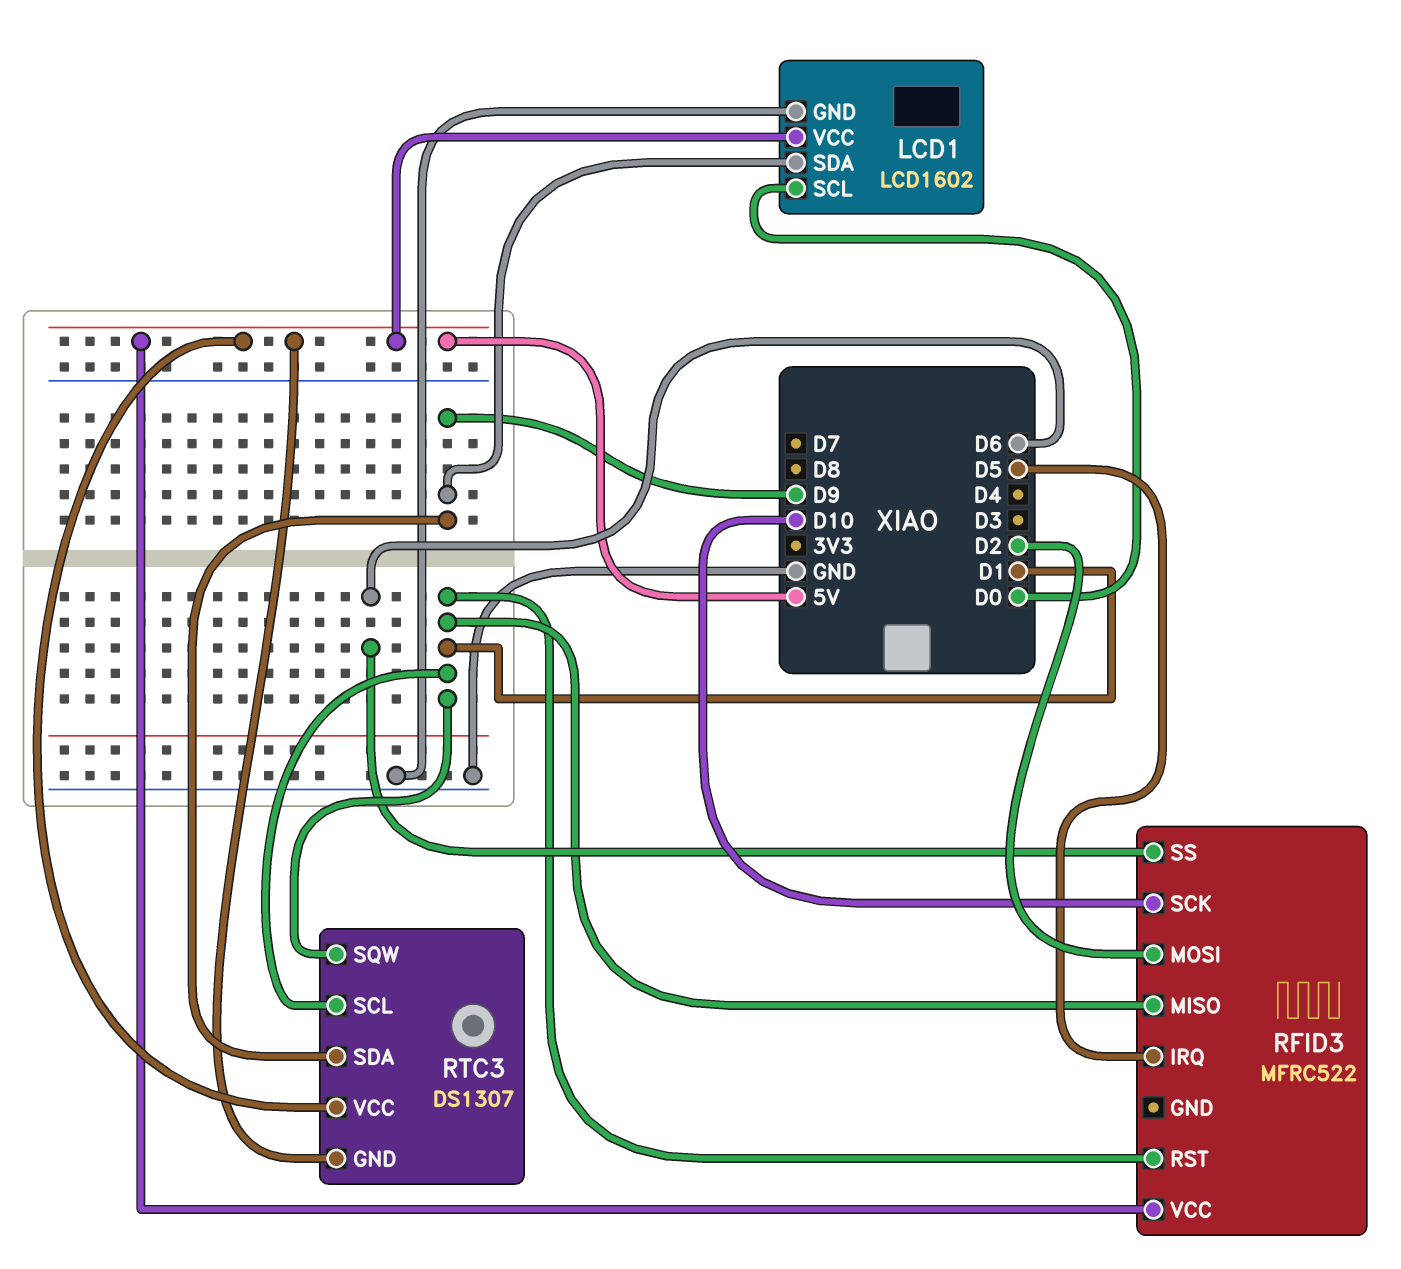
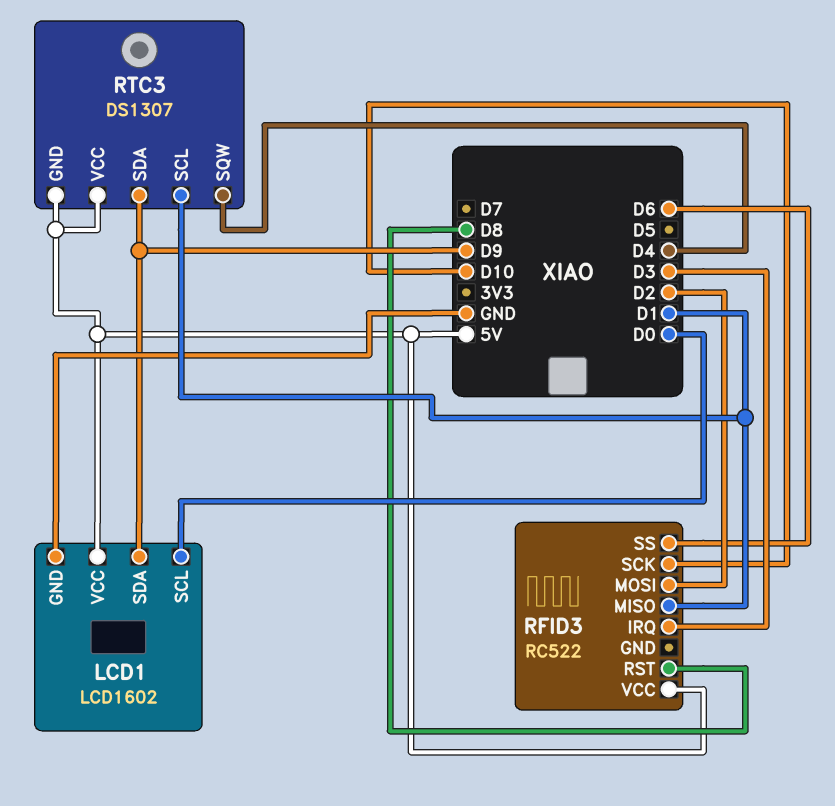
RFID3: MFRC522 -> RC522
RFID3 pin IRQ: D5 -> D3
RFID3 pin RST: D1 -> D8
RTC3 pin SQW: D1 -> D4

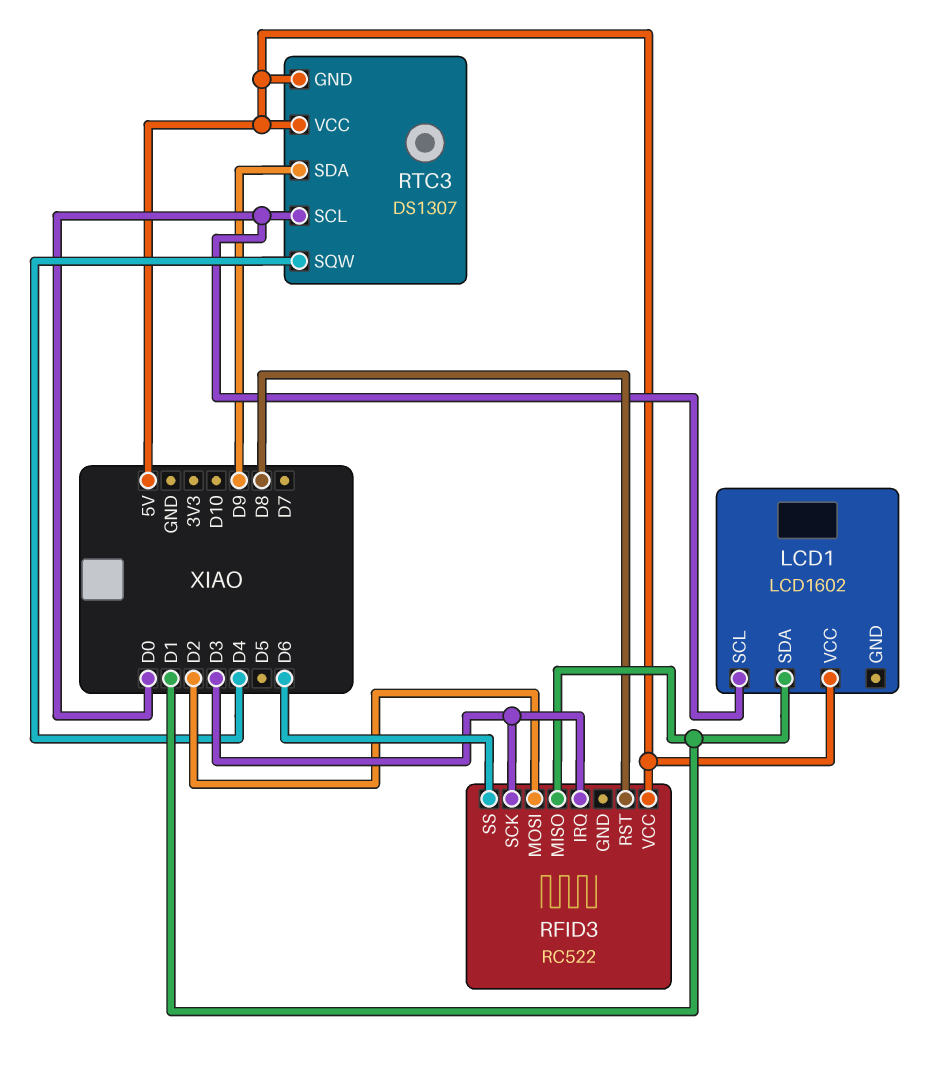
LCD1 pin GND: GND -> none
LCD1 pin SDA: D9 -> D1
RFID3 pin SCK: D10 -> D3
RTC3 pin SCL: D1 -> D0

